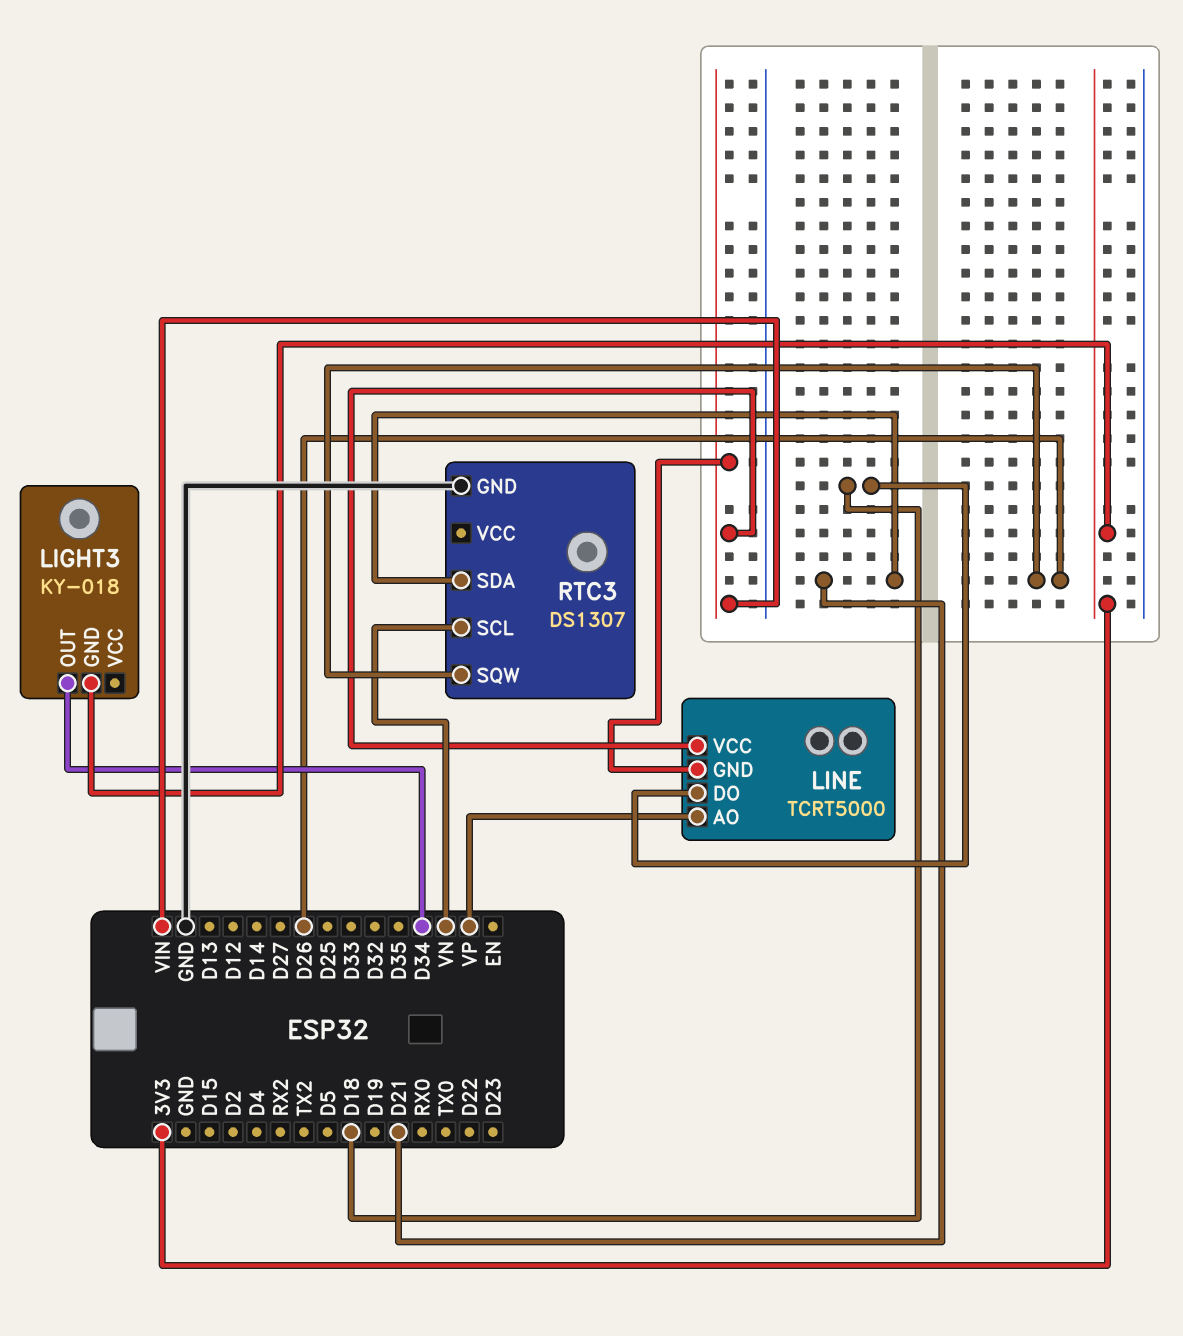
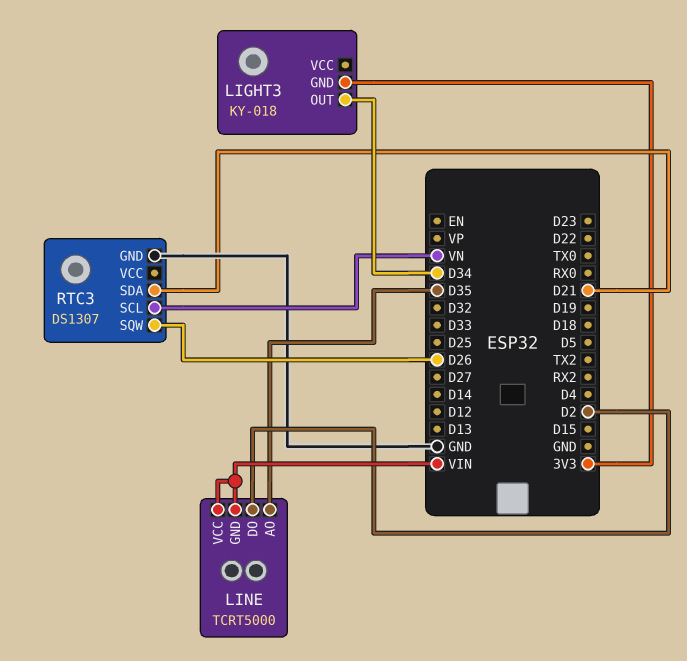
LINE pin AO: VP -> D35
LINE pin DO: D18 -> D2

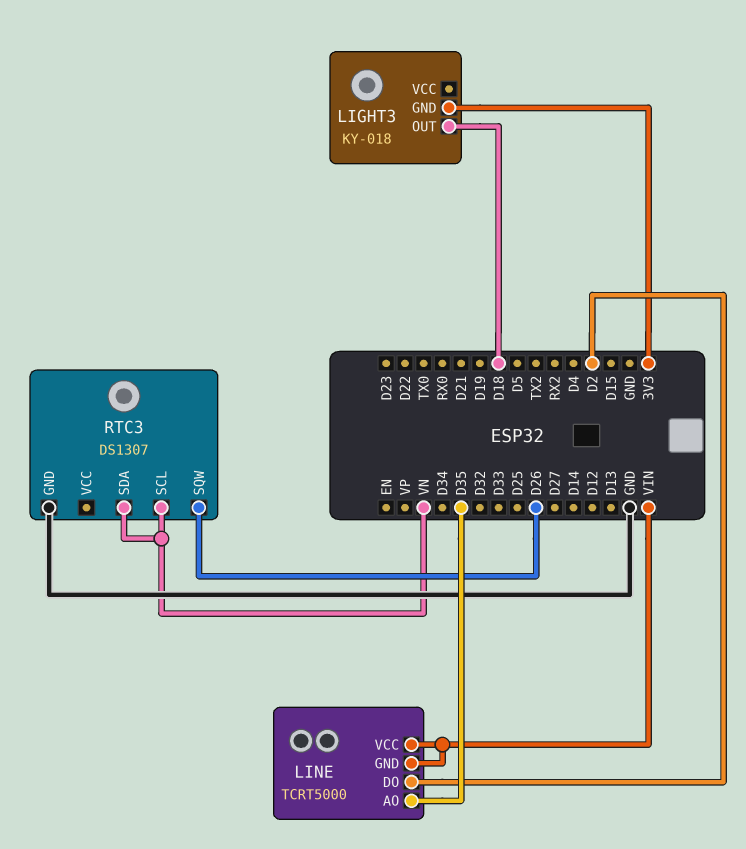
LIGHT3 pin OUT: D34 -> D18
RTC3 pin SDA: D21 -> VN

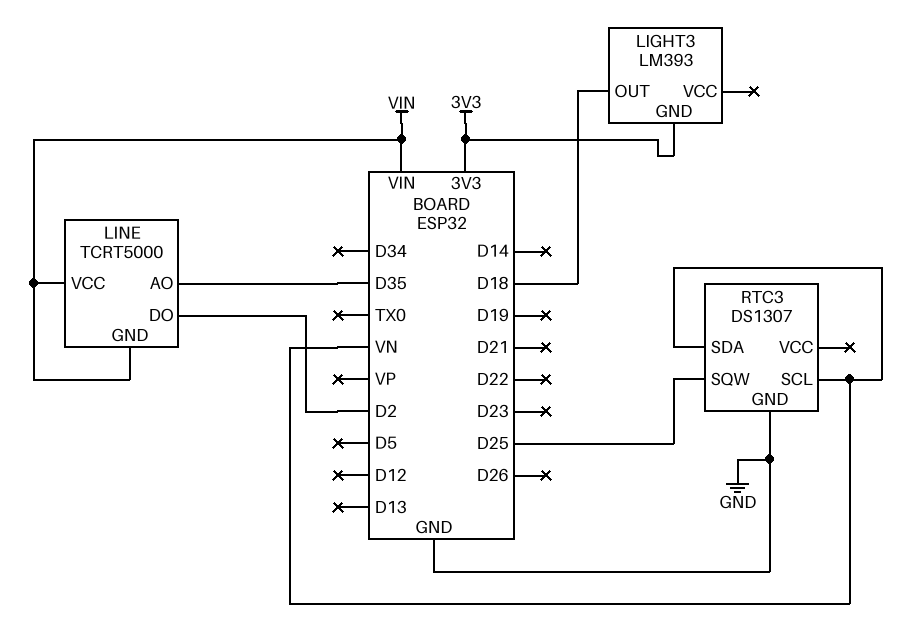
LIGHT3: KY-018 -> LM393
RTC3 pin SQW: D26 -> D25

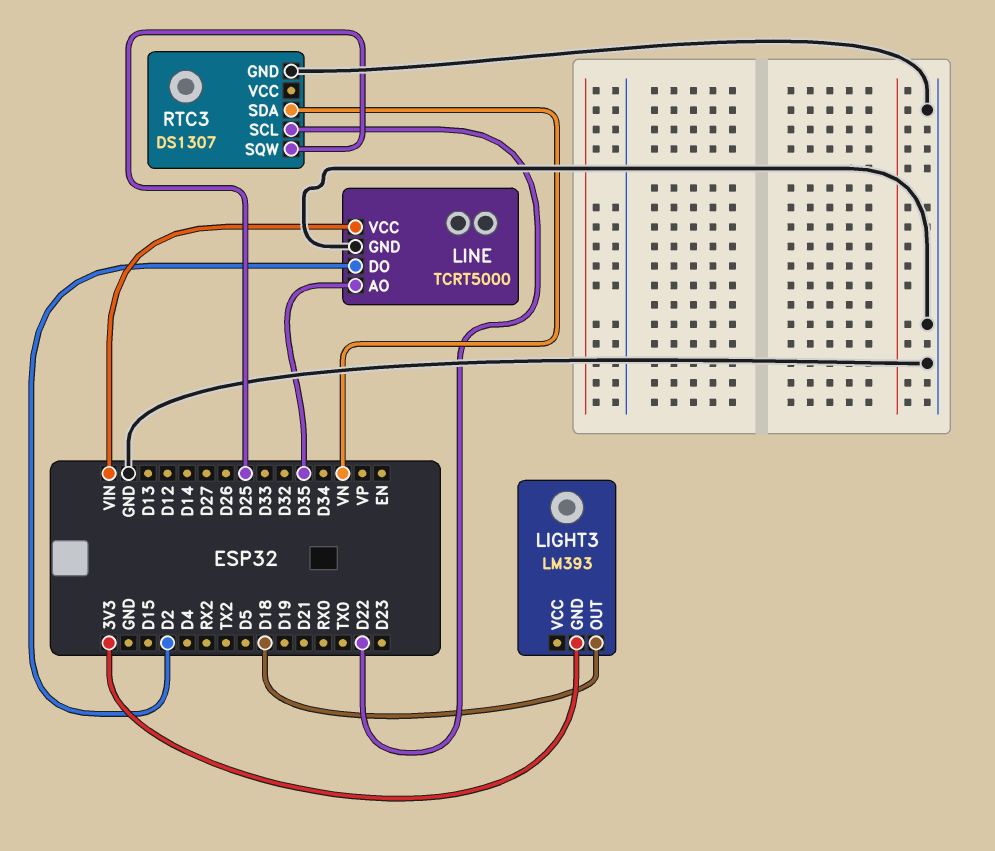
LINE pin GND: VIN -> GND
RTC3 pin SCL: VN -> D22

